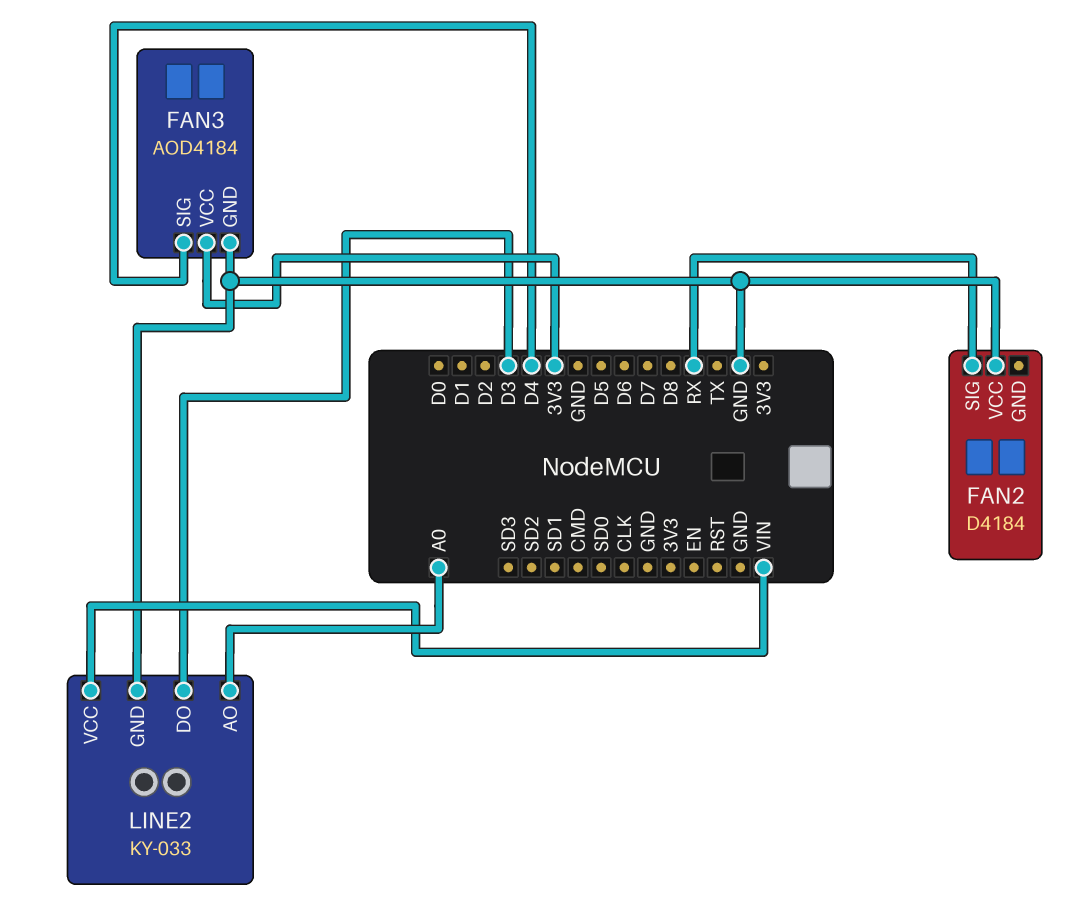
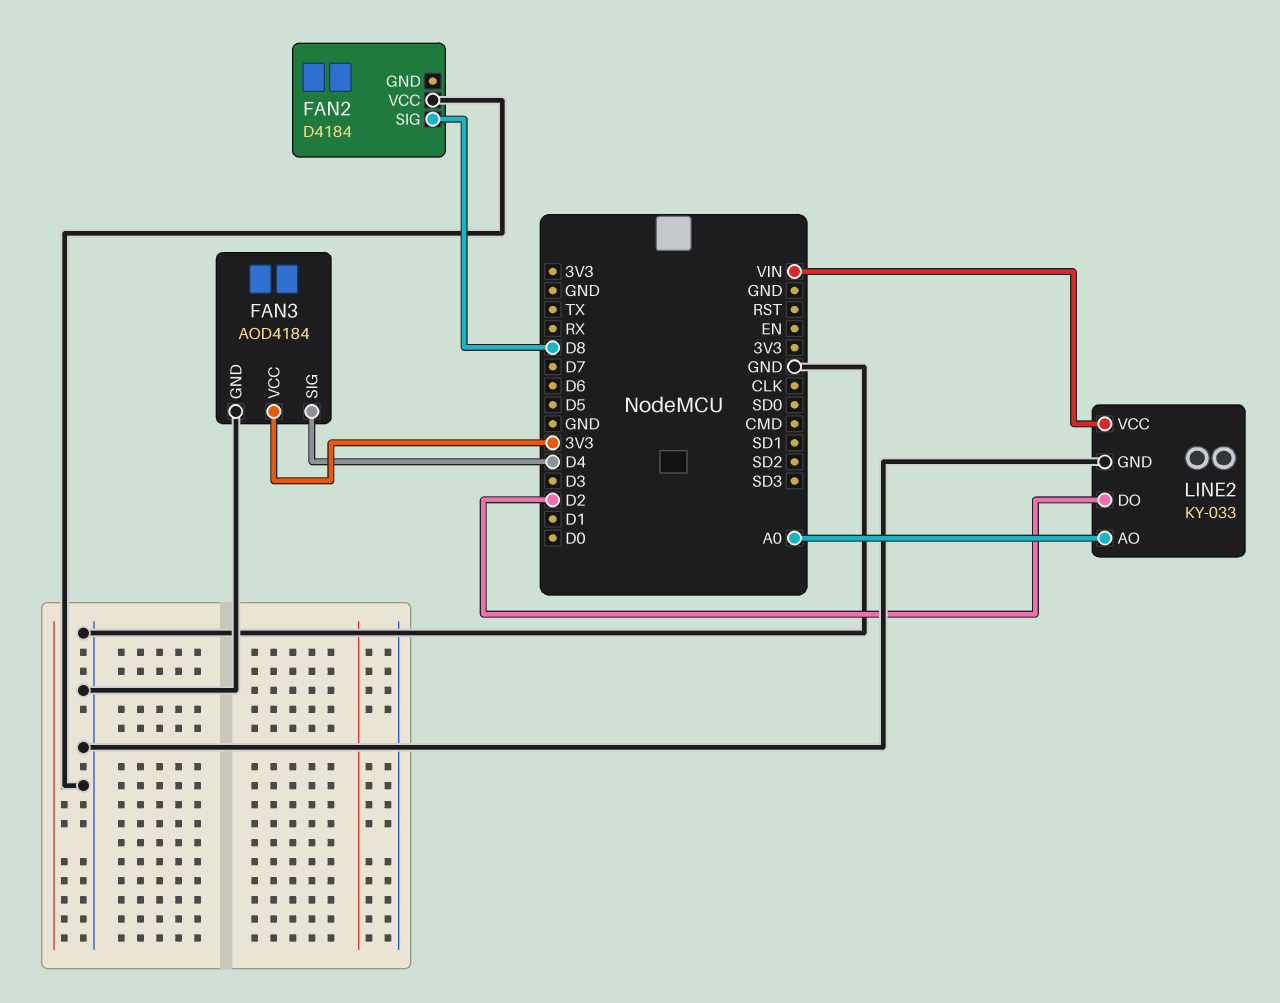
FAN2 pin SIG: RX -> D8
LINE2 pin DO: D3 -> D2

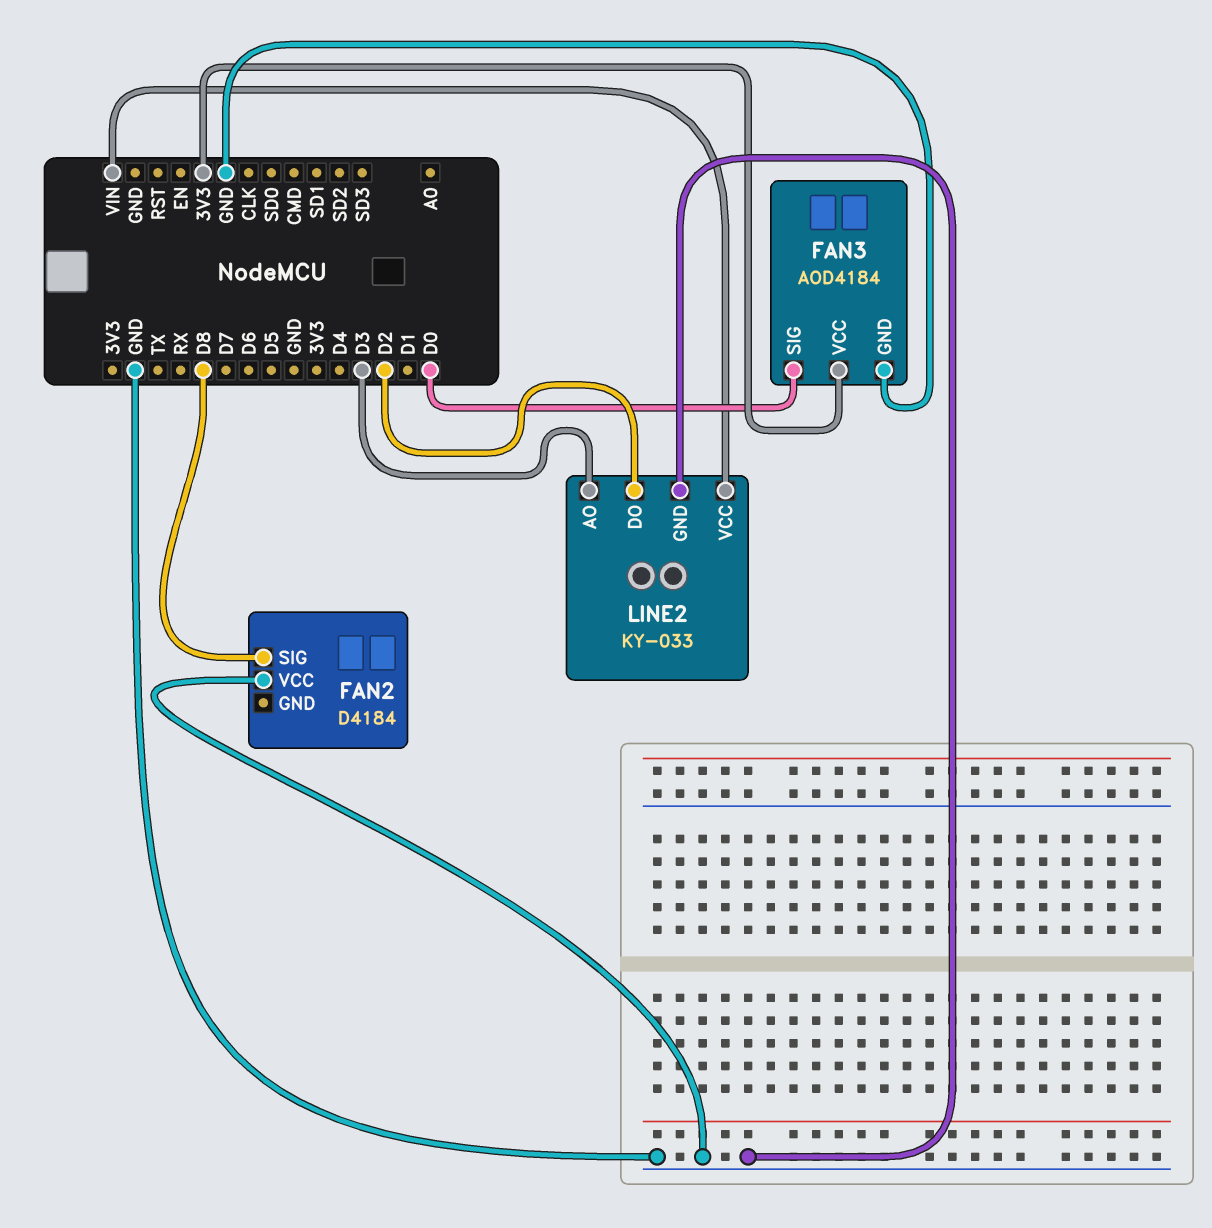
FAN3 pin SIG: D4 -> D0
LINE2 pin AO: A0 -> D3

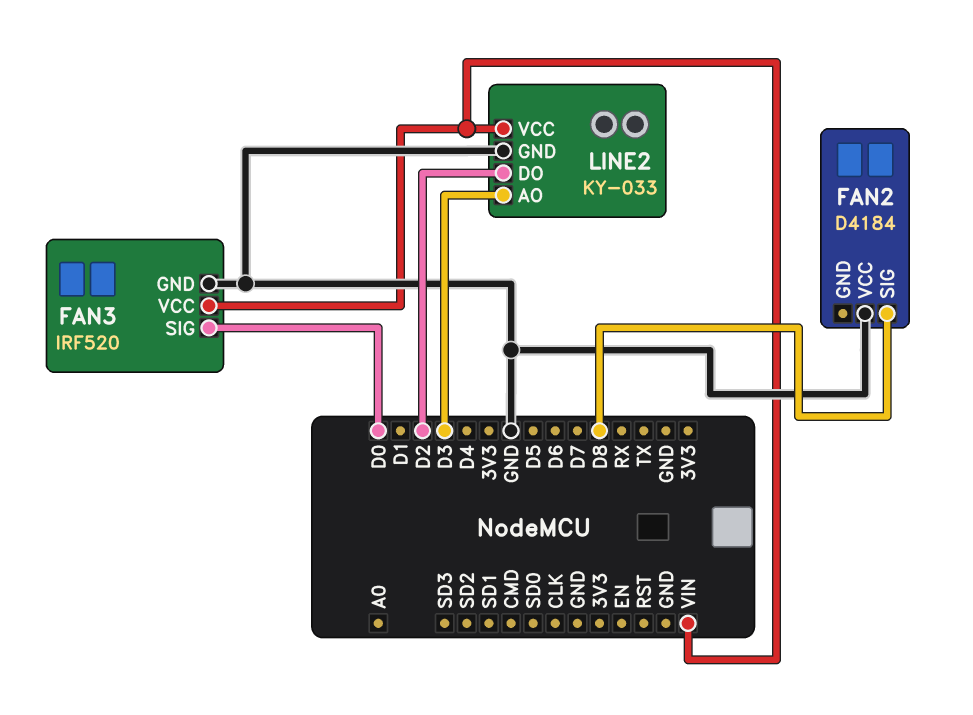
FAN3: AOD4184 -> IRF520
FAN3 pin VCC: 3V3 -> VIN

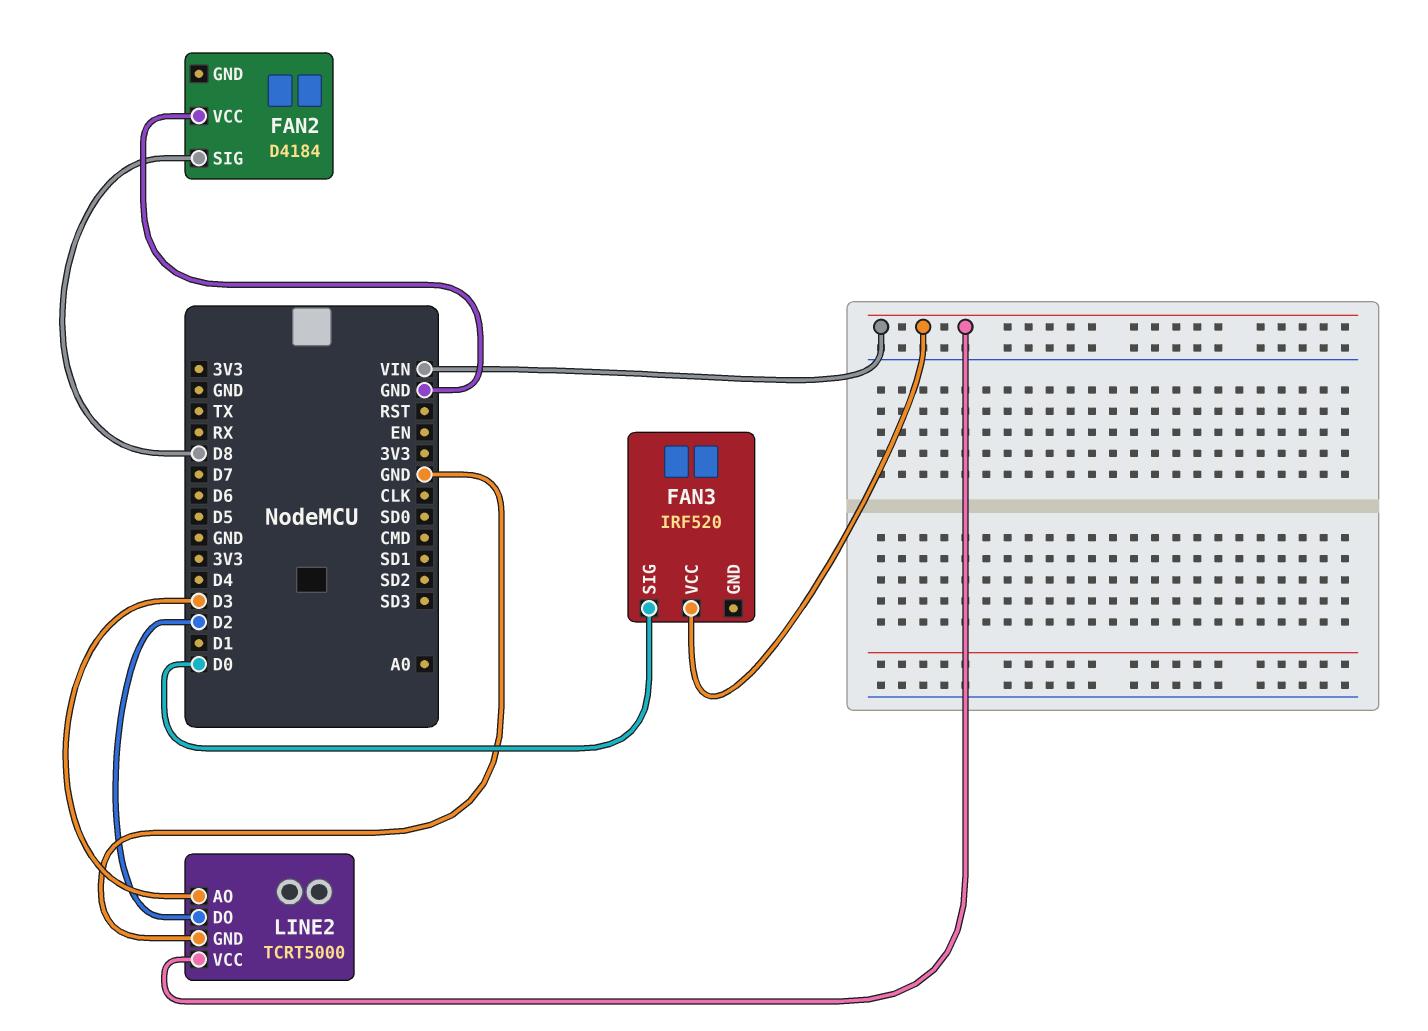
FAN3 pin GND: GND -> none
LINE2: KY-033 -> TCRT5000

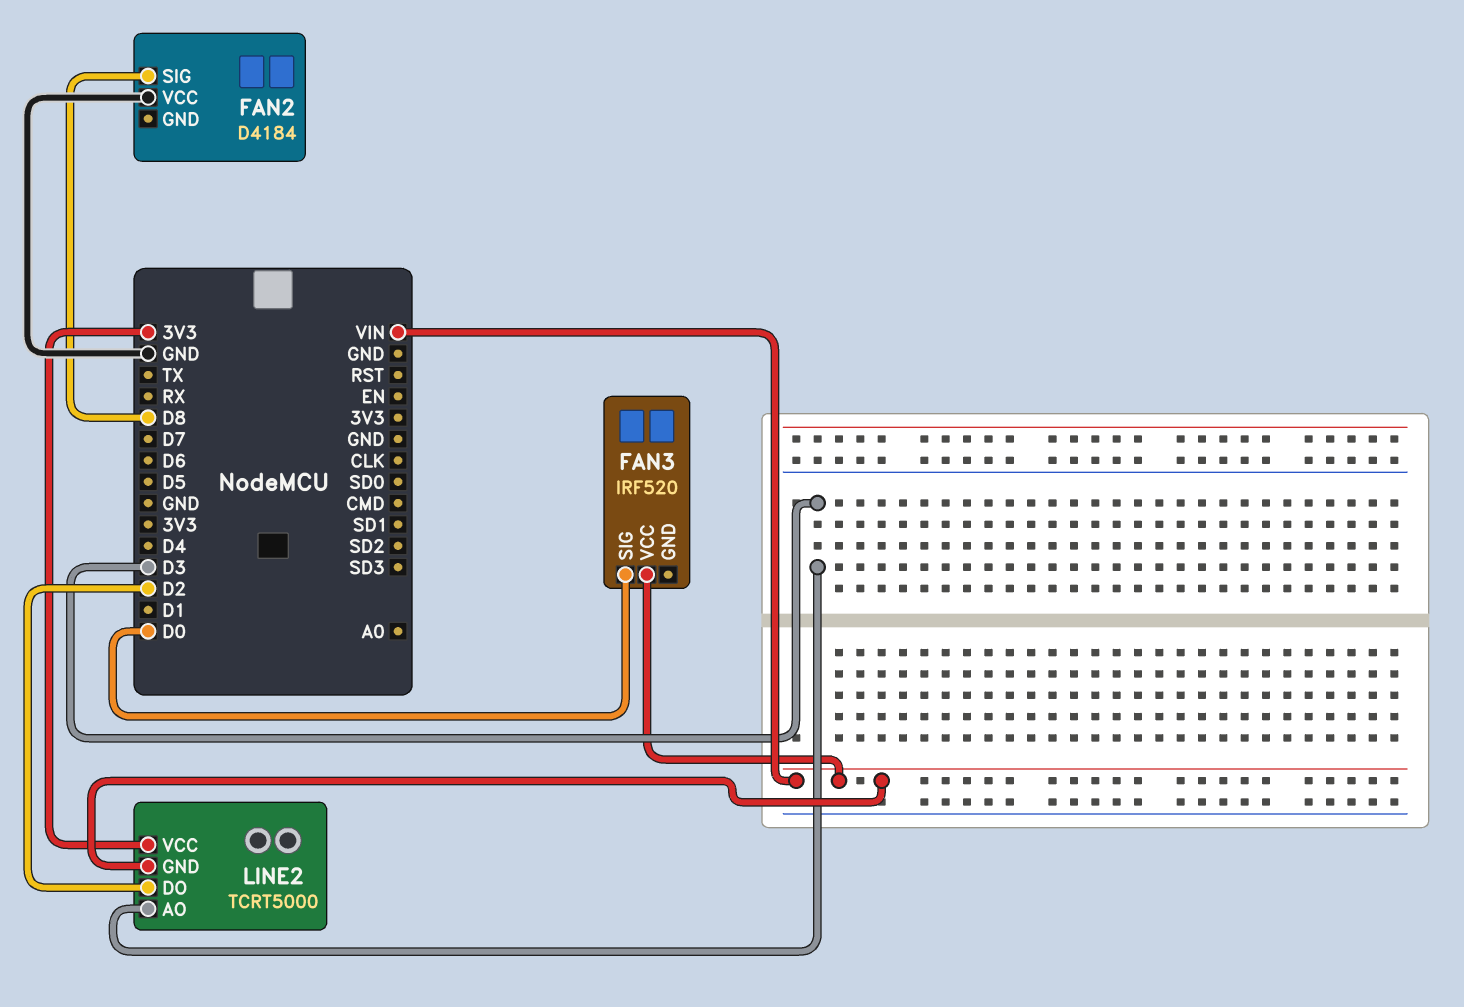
LINE2 pin GND: GND -> VIN
LINE2 pin VCC: VIN -> 3V3

